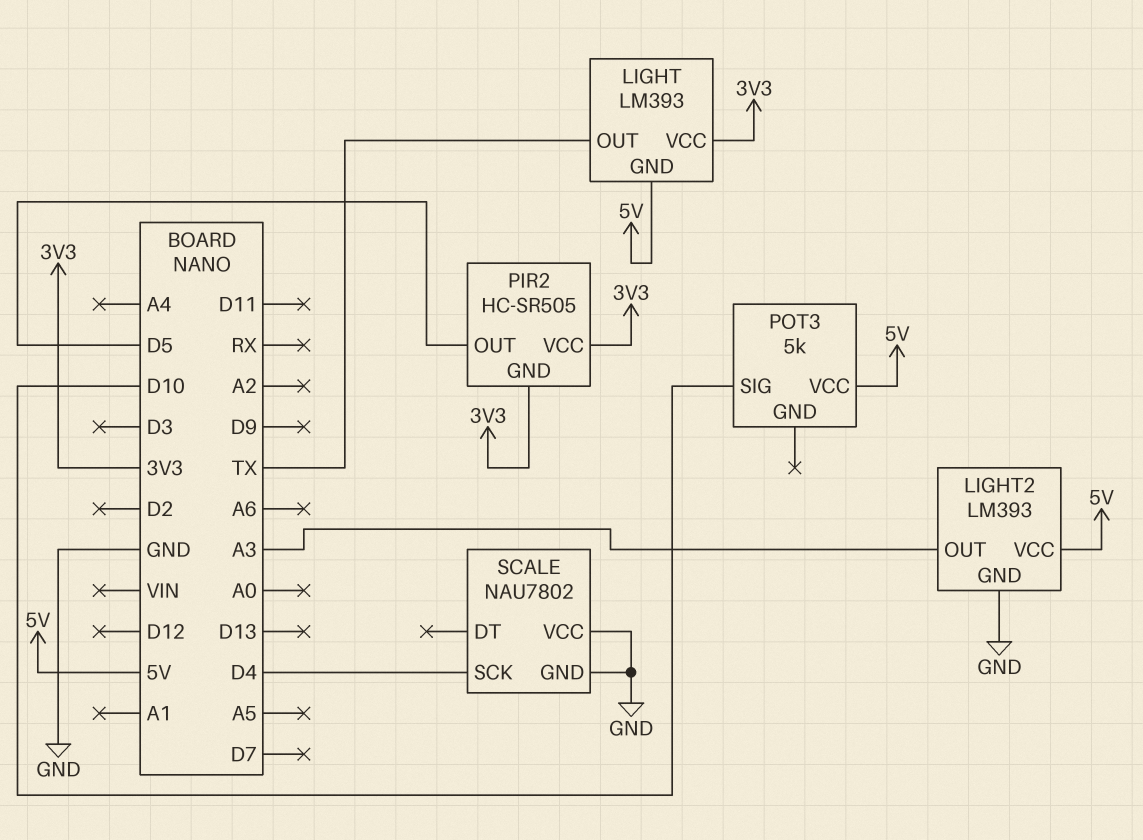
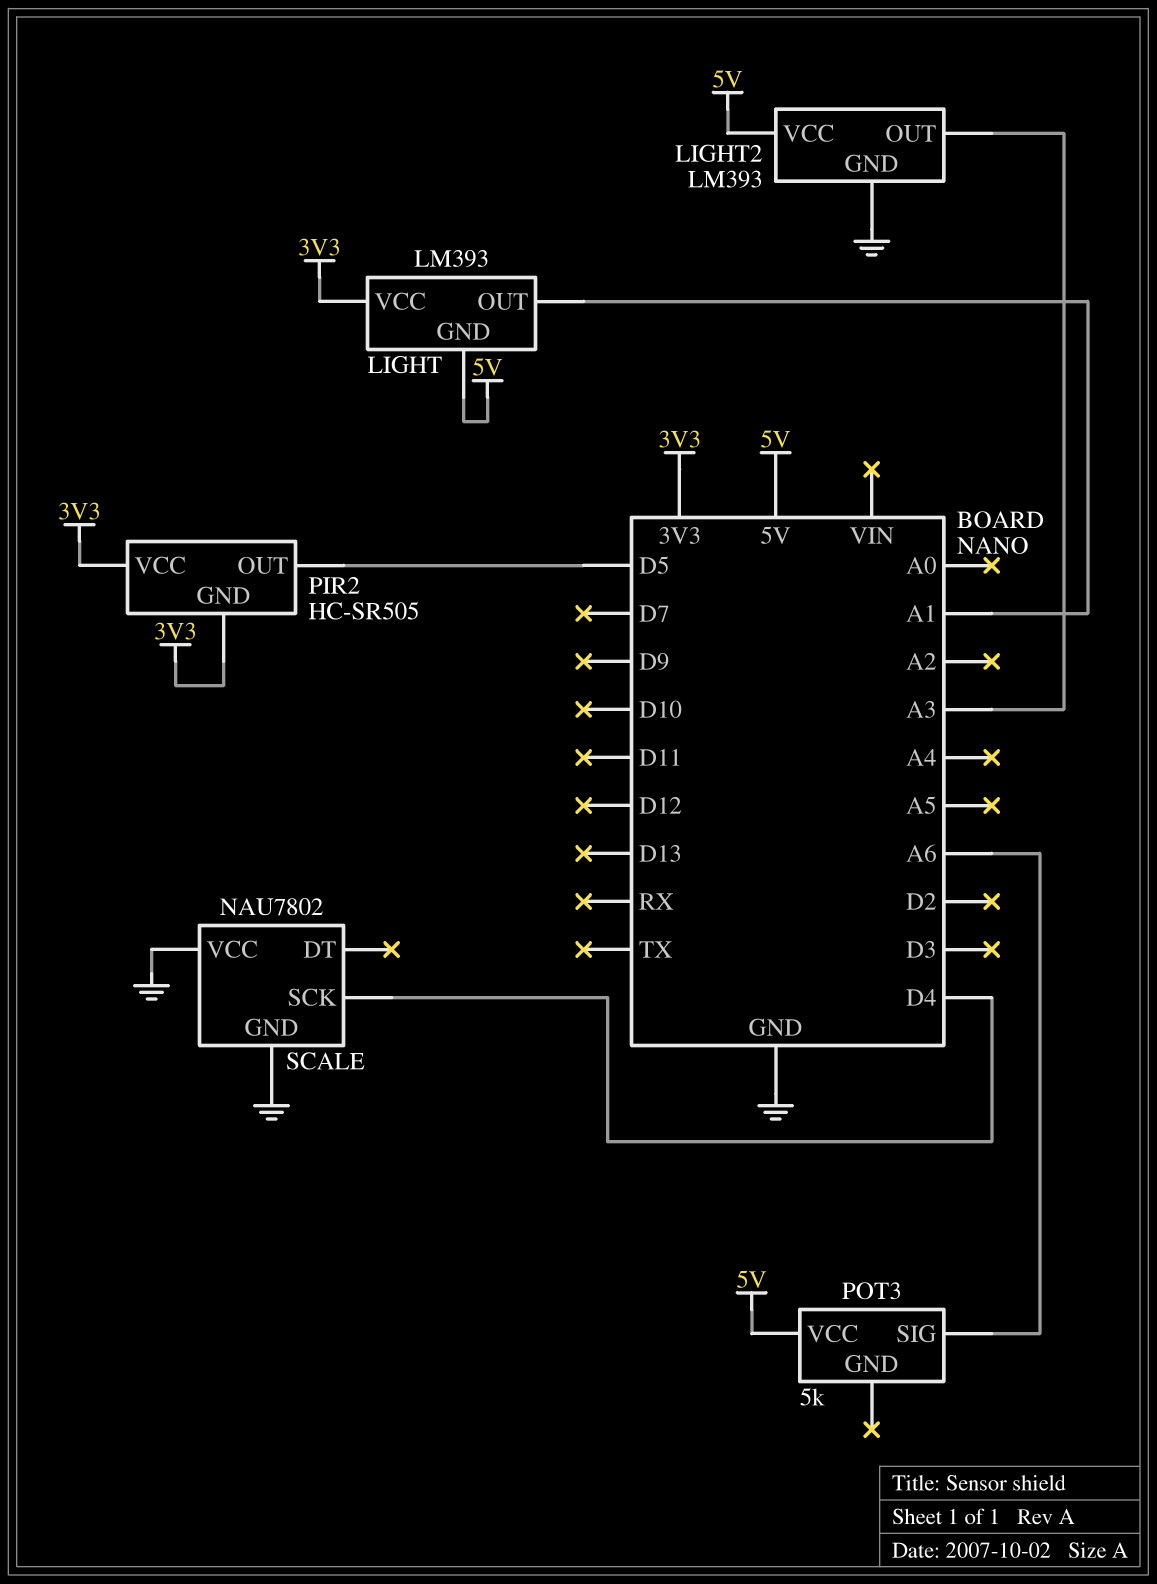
LIGHT pin OUT: TX -> A1
POT3 pin SIG: D10 -> A6

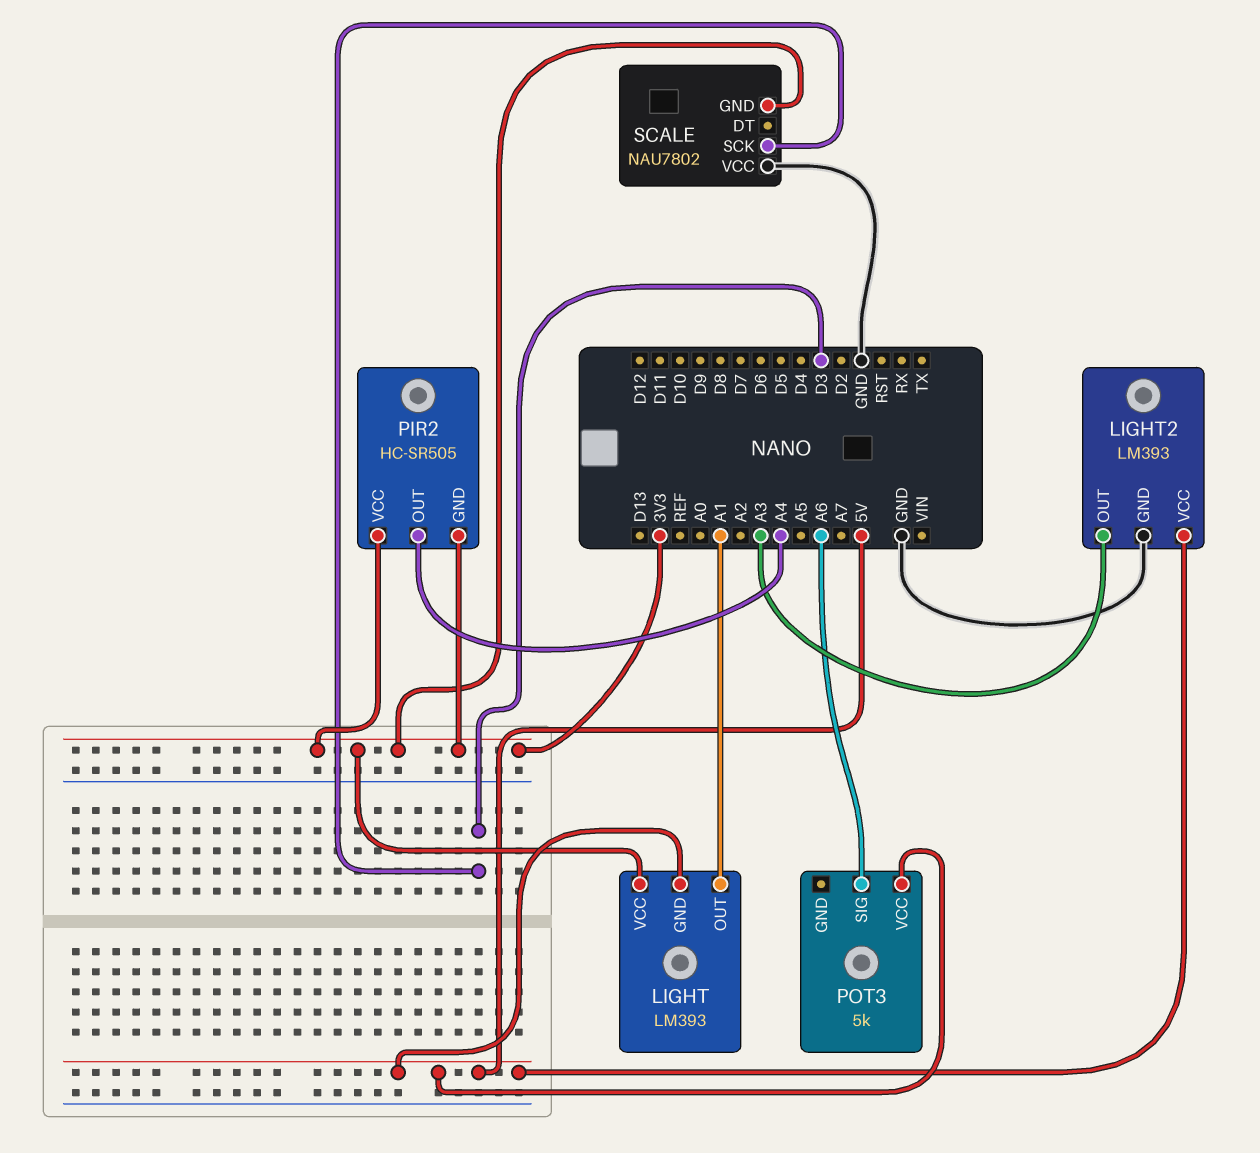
PIR2 pin OUT: D5 -> A4
SCALE pin GND: GND -> 3V3
SCALE pin SCK: D4 -> D3

